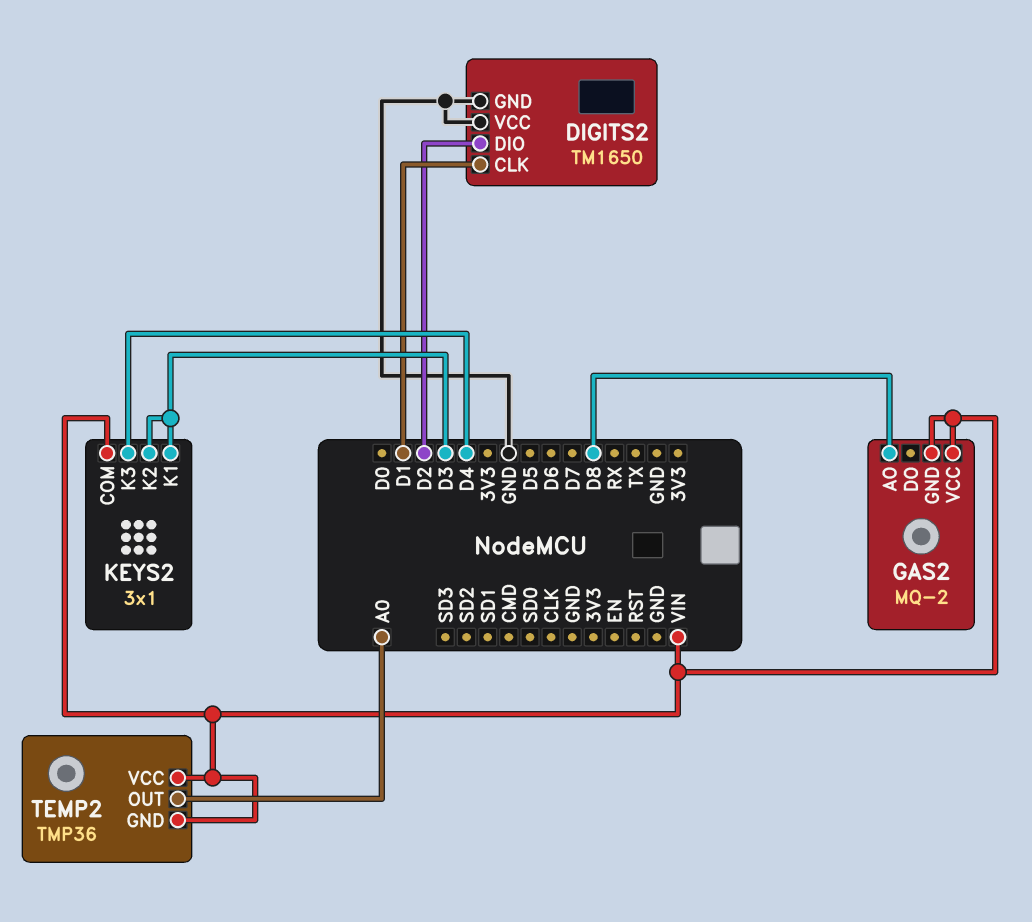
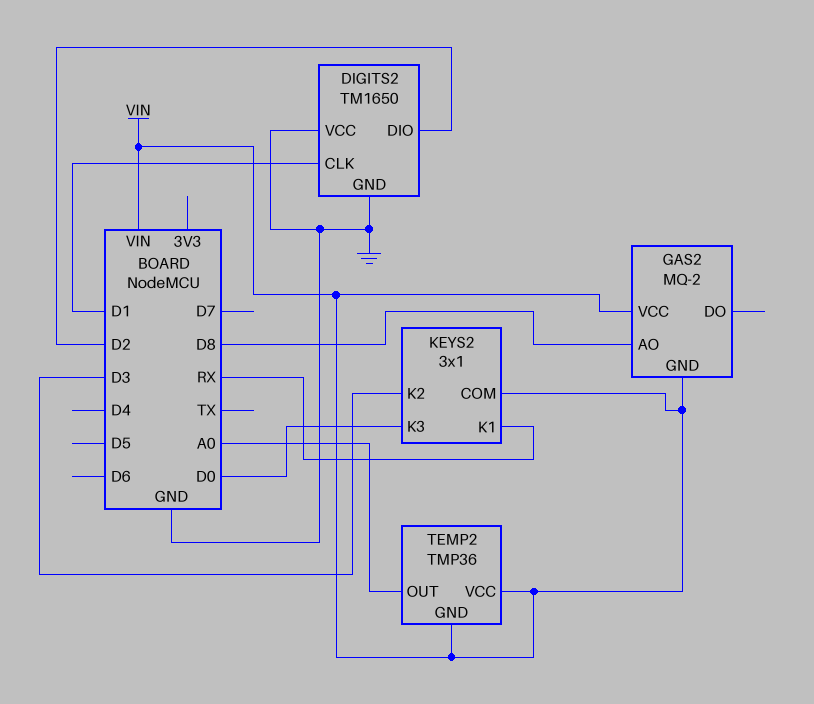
KEYS2 pin K1: D3 -> RX
KEYS2 pin K3: D4 -> D0

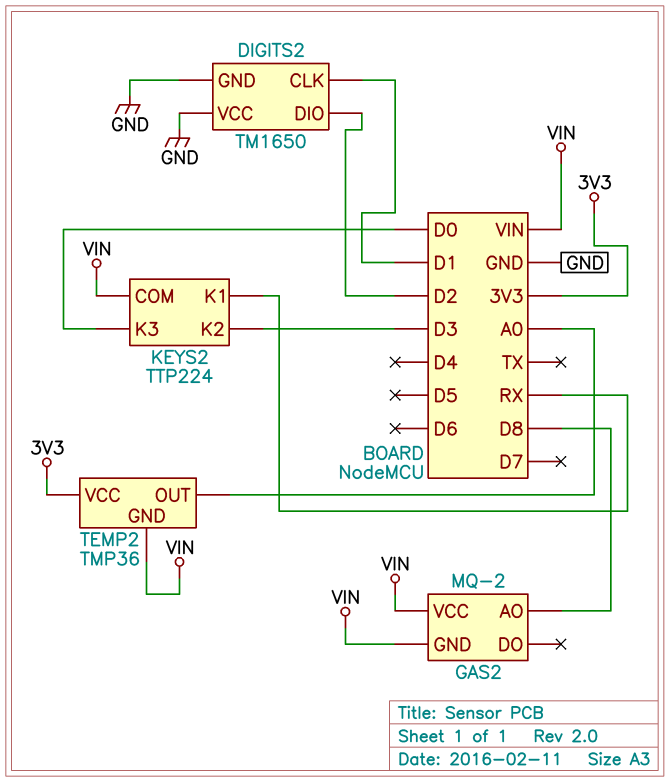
KEYS2: 3x1 -> TTP224
TEMP2 pin VCC: VIN -> 3V3

